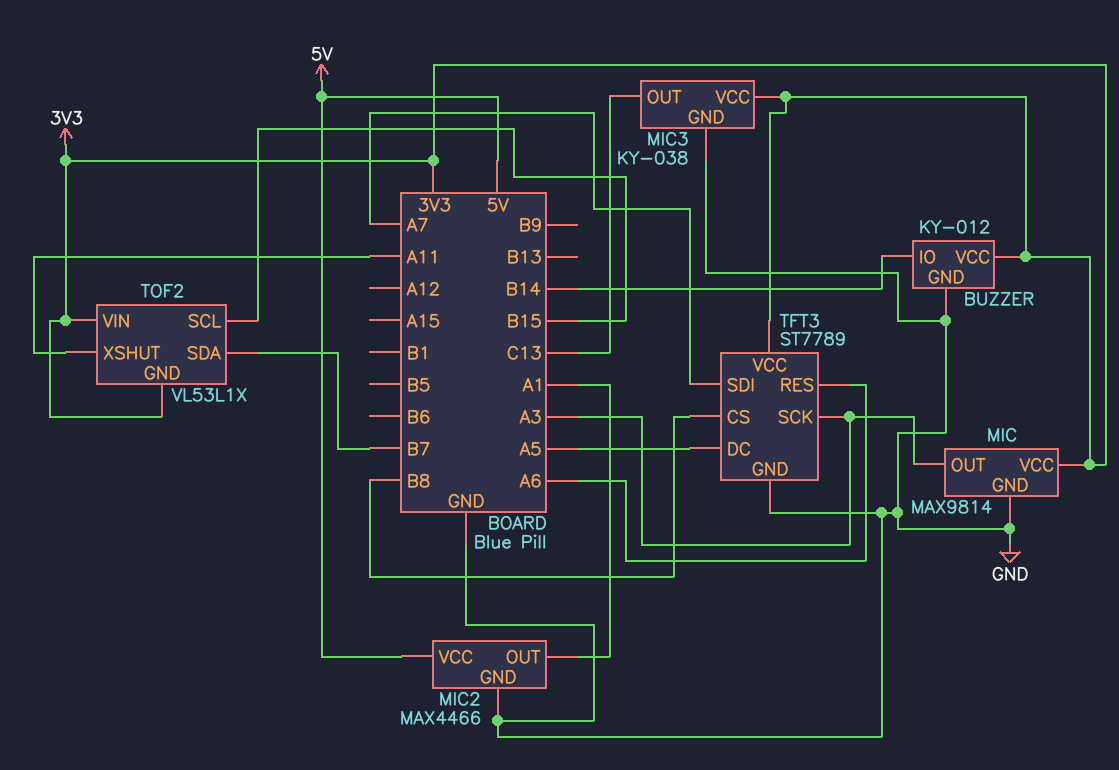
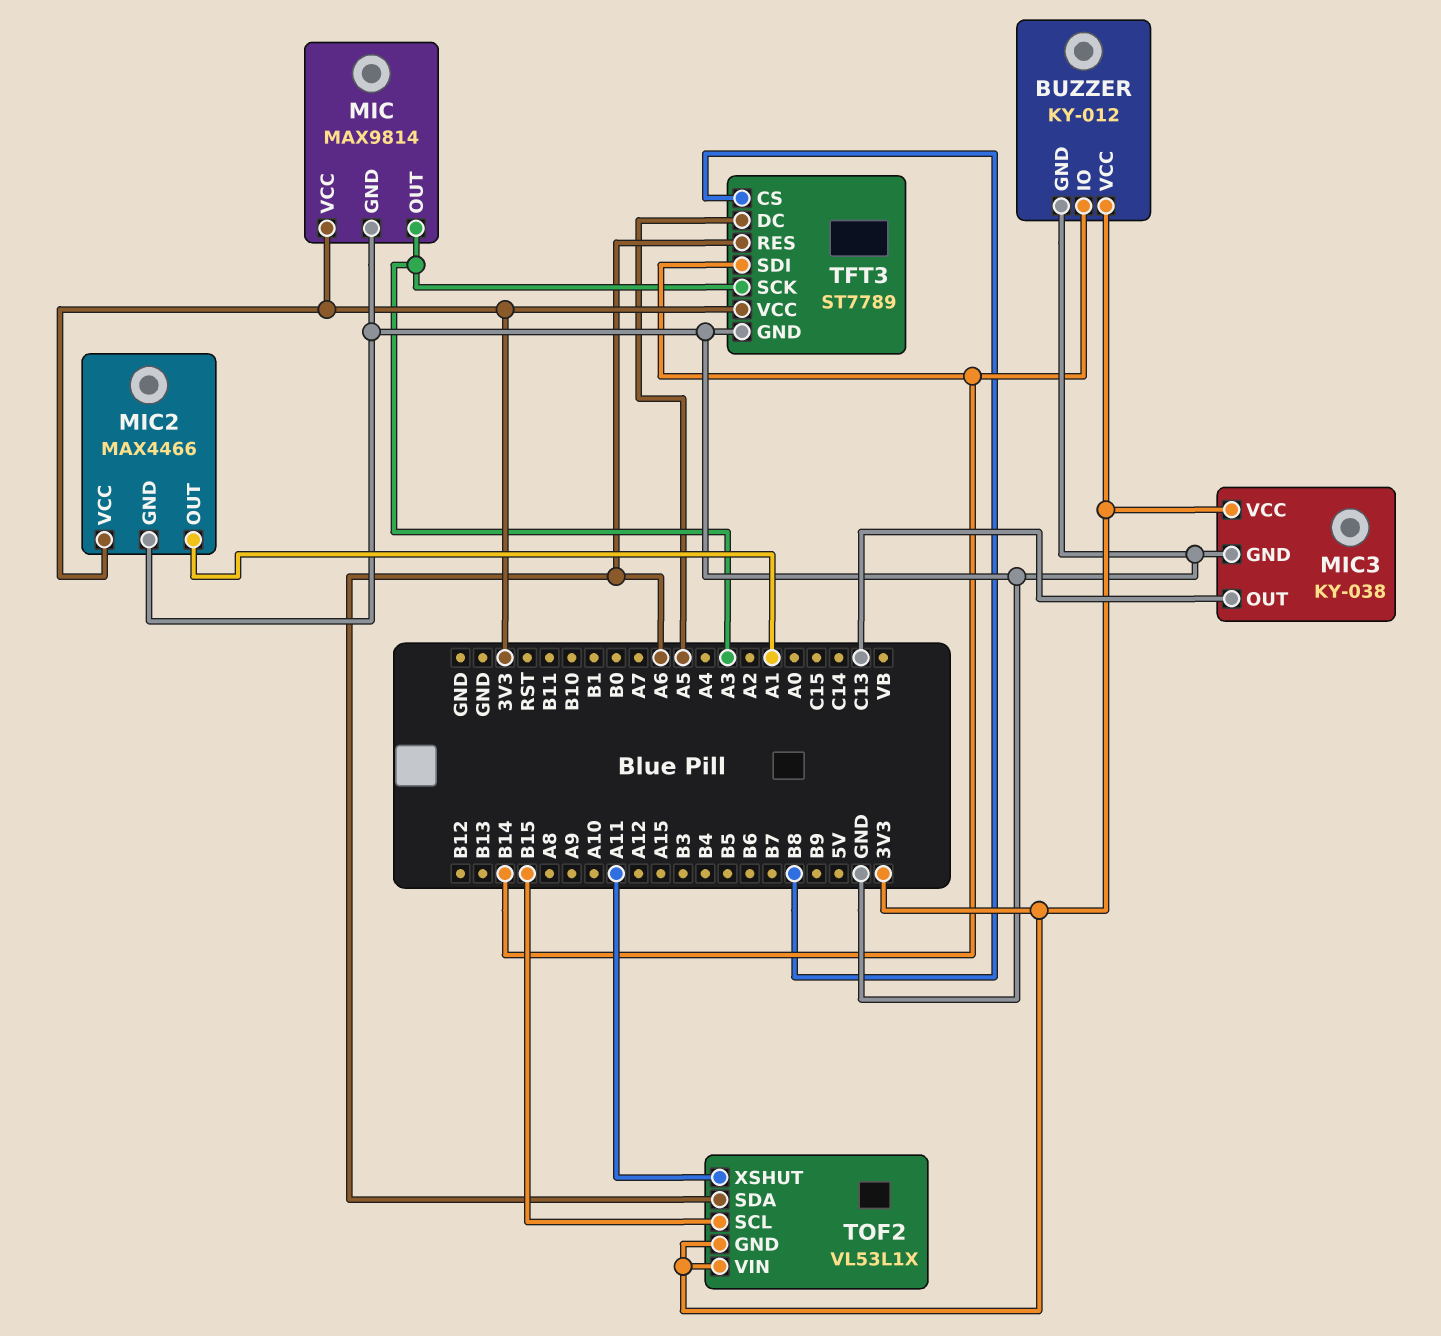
MIC2 pin VCC: 5V -> 3V3
TFT3 pin SDI: A7 -> B14
TOF2 pin SDA: B7 -> A6

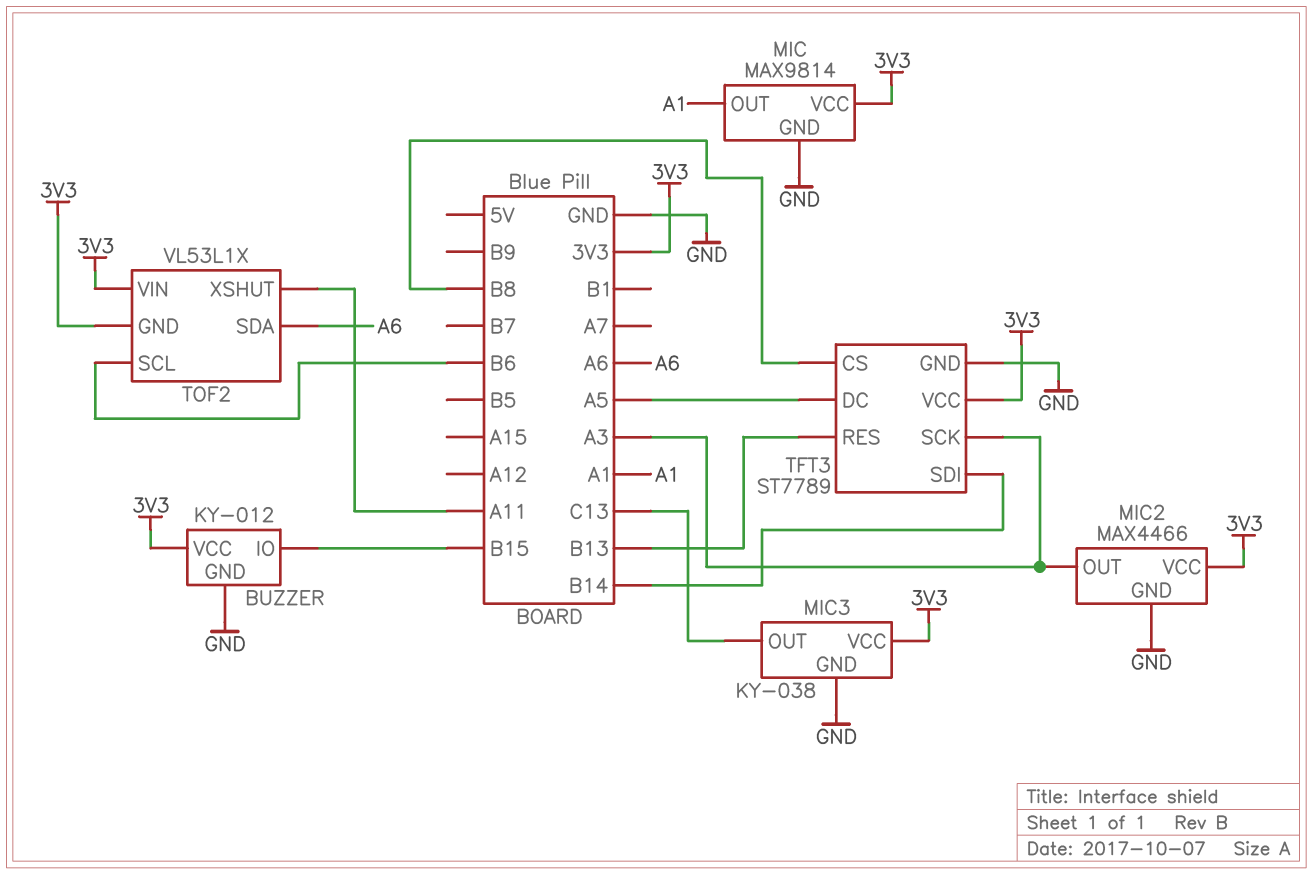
BUZZER pin IO: B14 -> B15
MIC pin OUT: A3 -> A1
MIC2 pin OUT: A1 -> A3
TFT3 pin RES: A6 -> B13
TOF2 pin SCL: B15 -> B6

